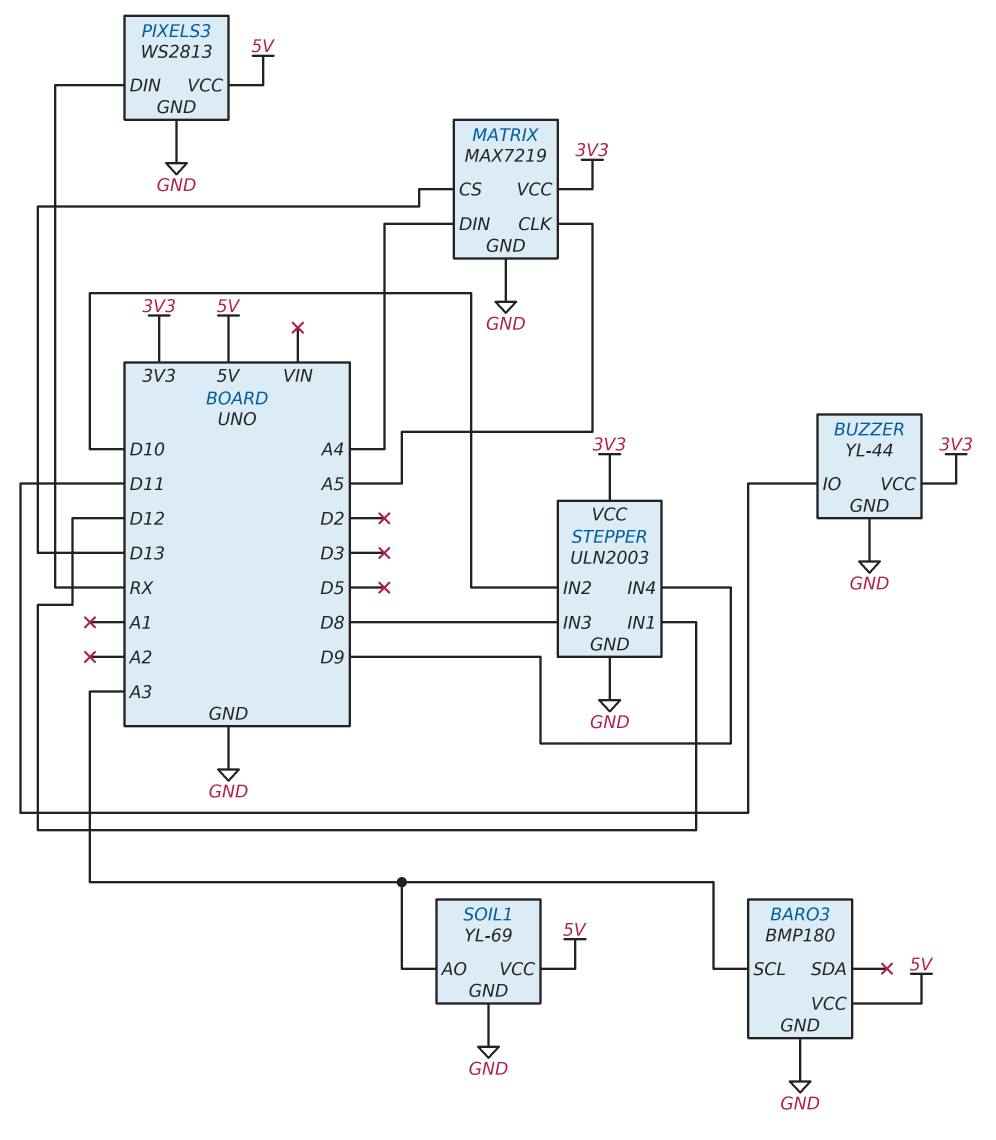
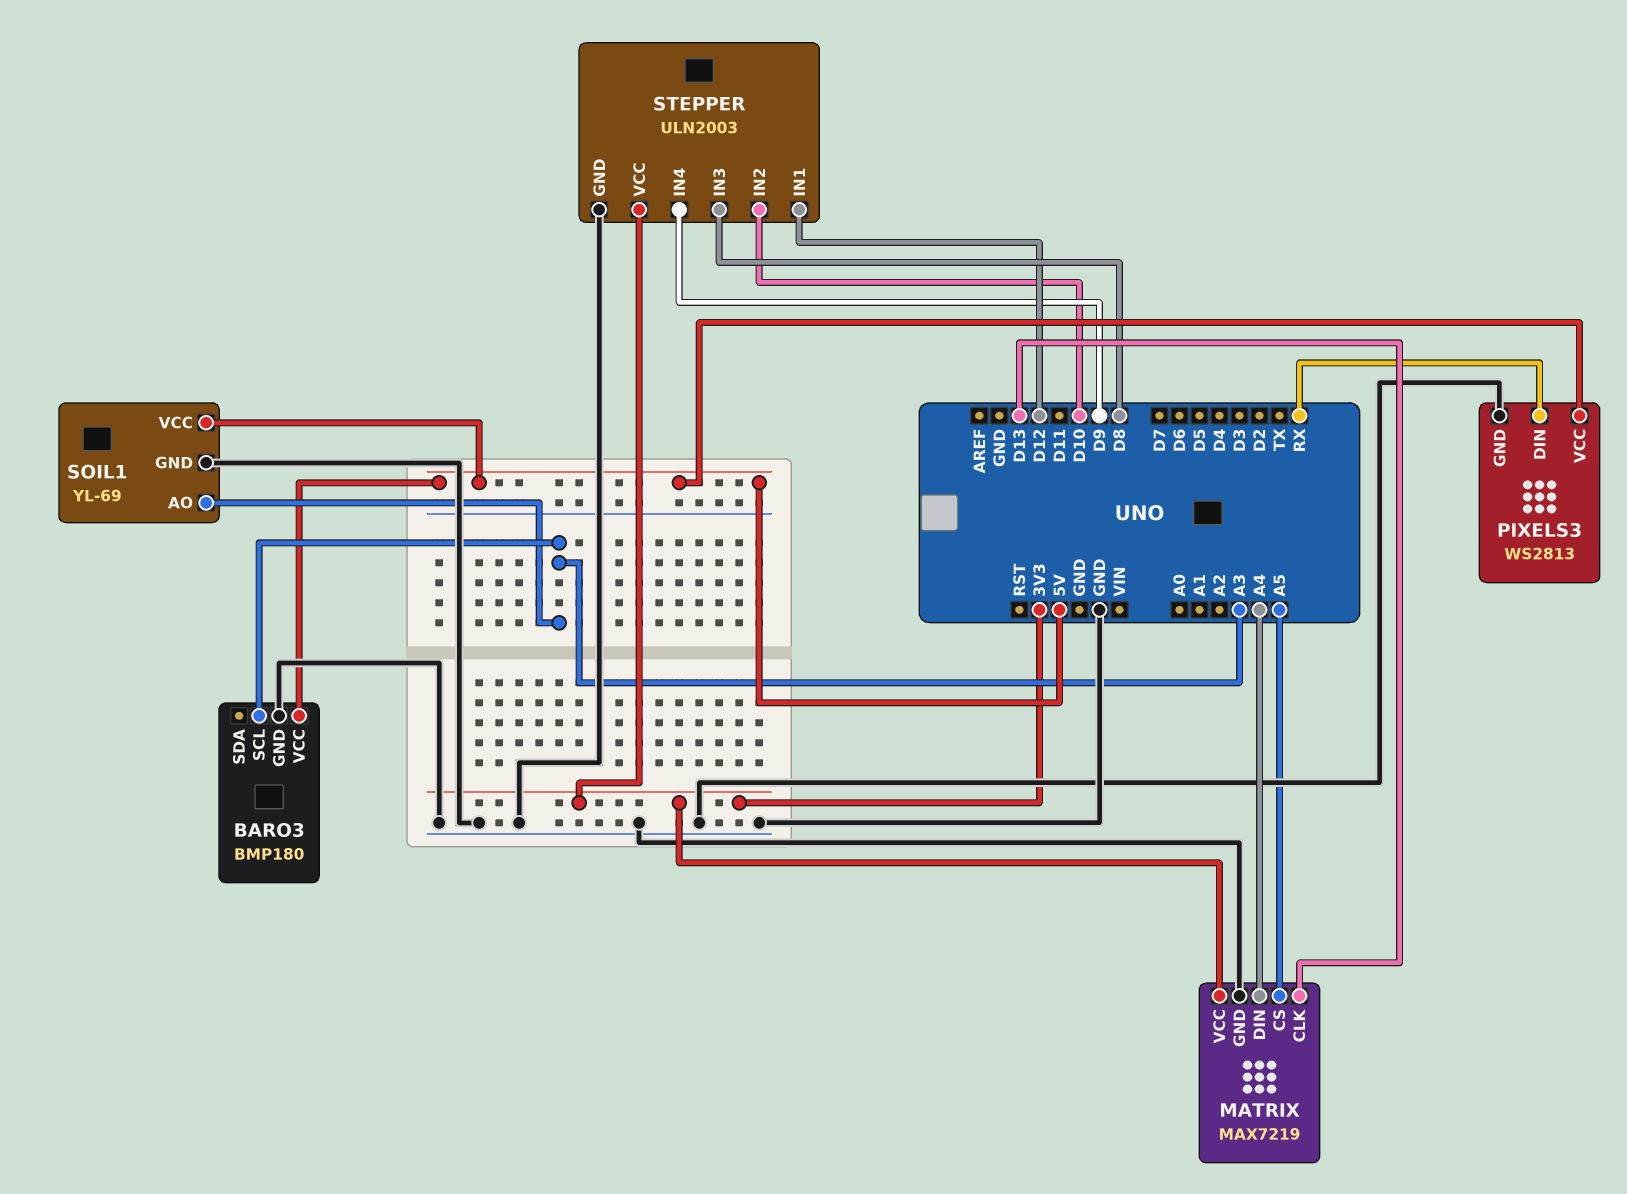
BUZZER: YL-44 -> none
BUZZER pin GND: GND -> none
BUZZER pin IO: D11 -> none
BUZZER pin VCC: 3V3 -> none
MATRIX pin CLK: A5 -> D13
MATRIX pin CS: D13 -> A5

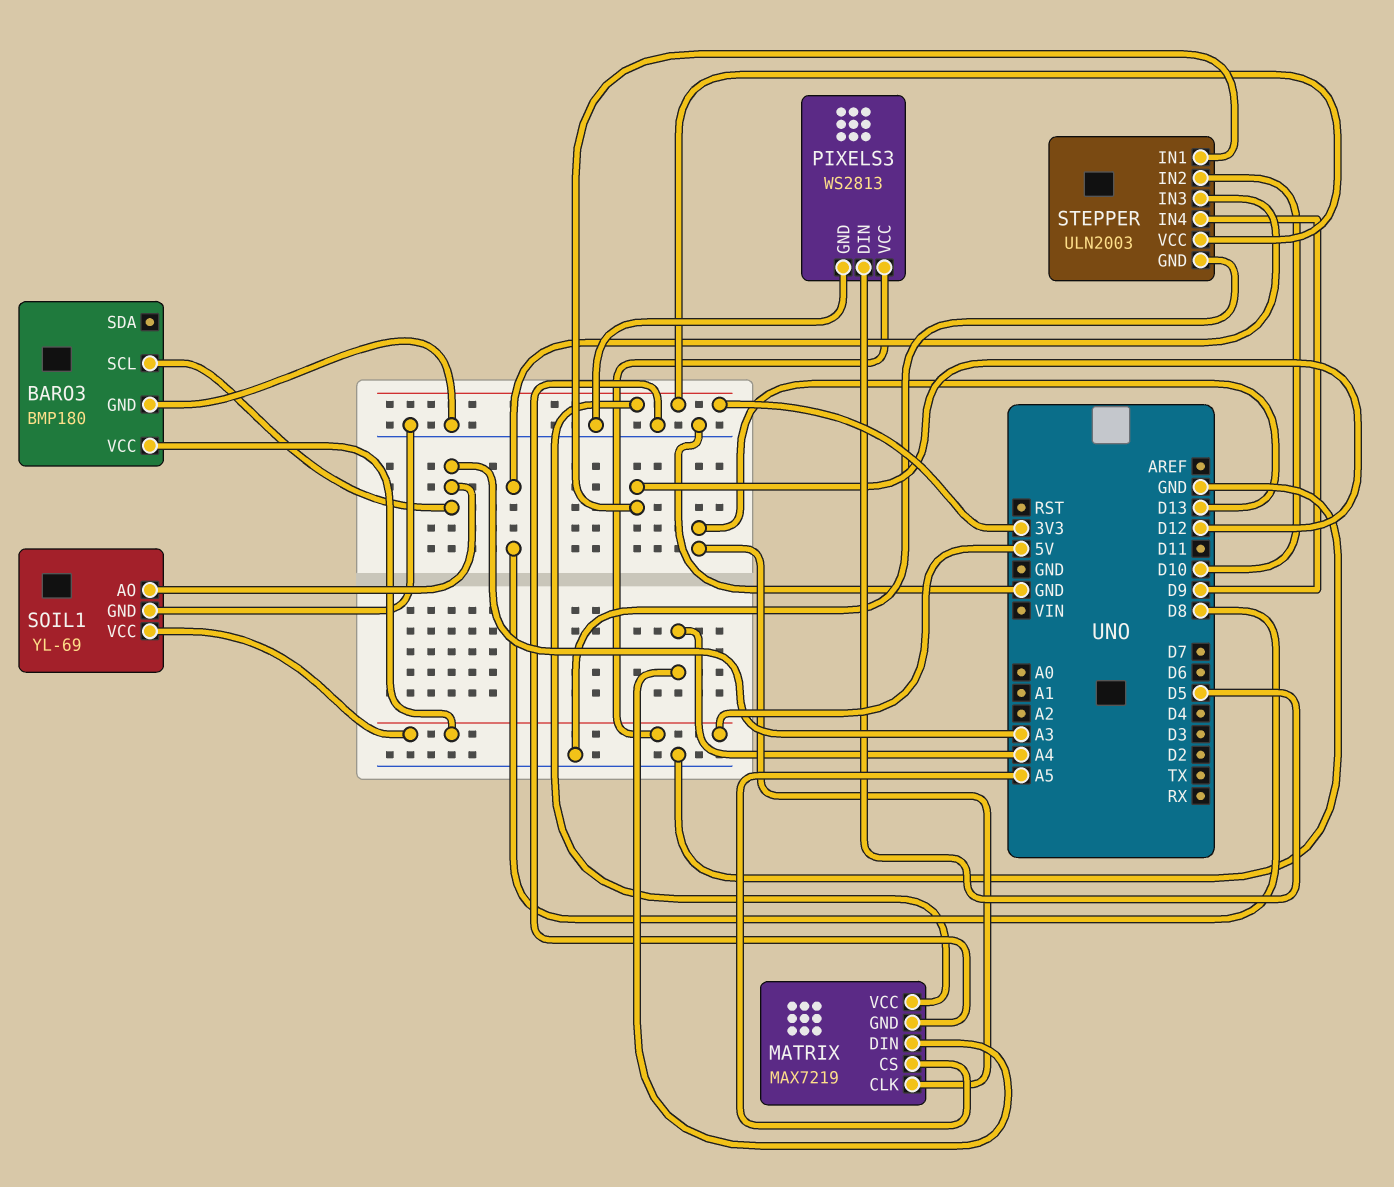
PIXELS3 pin DIN: RX -> D5

